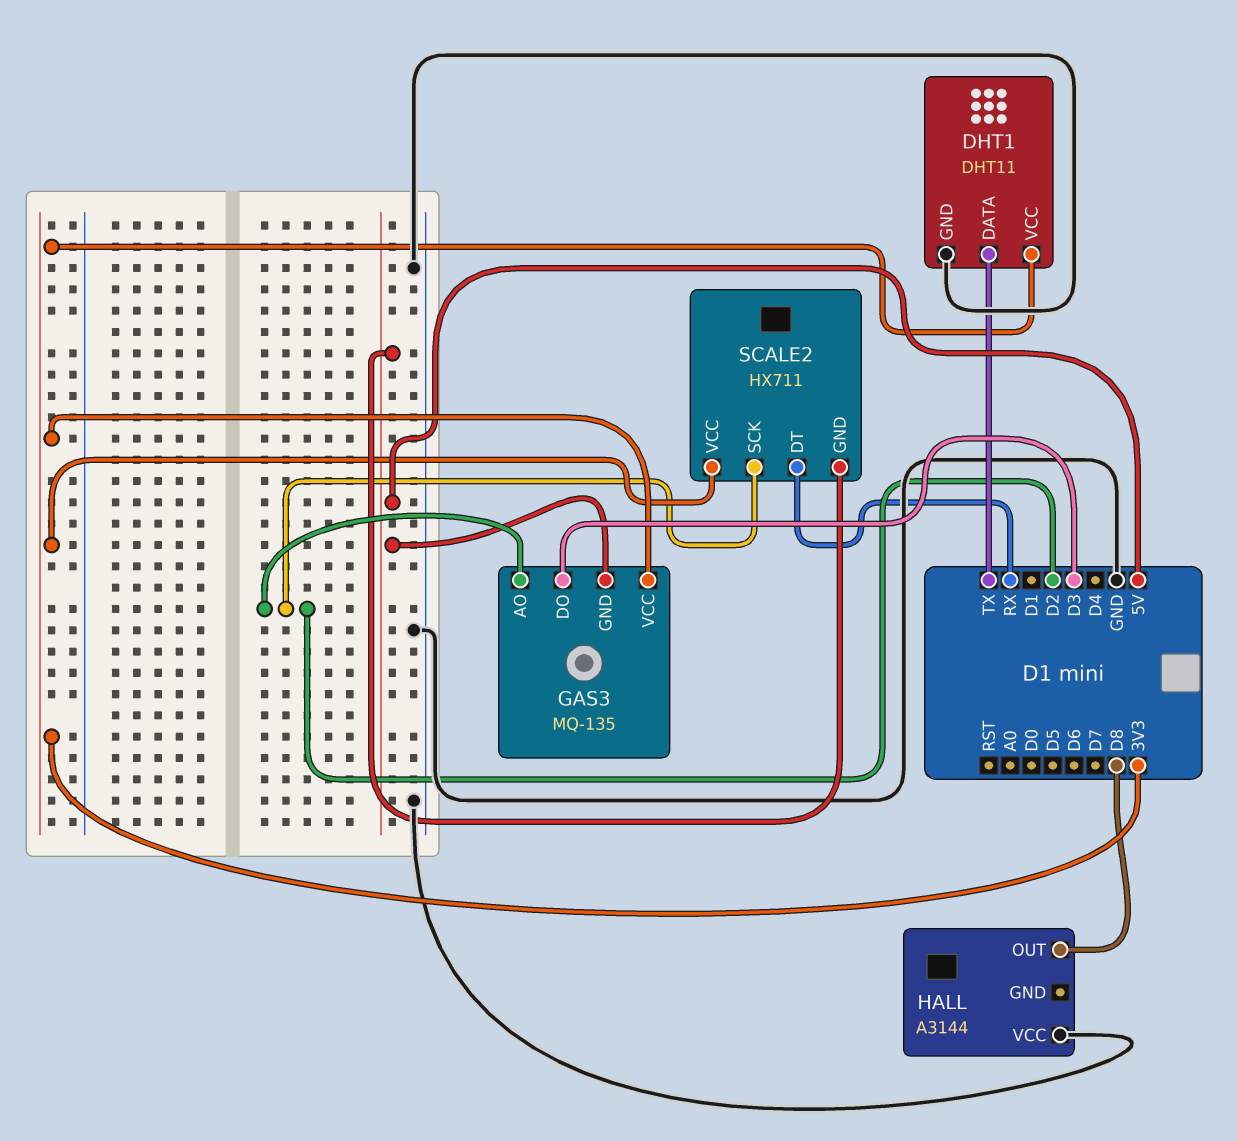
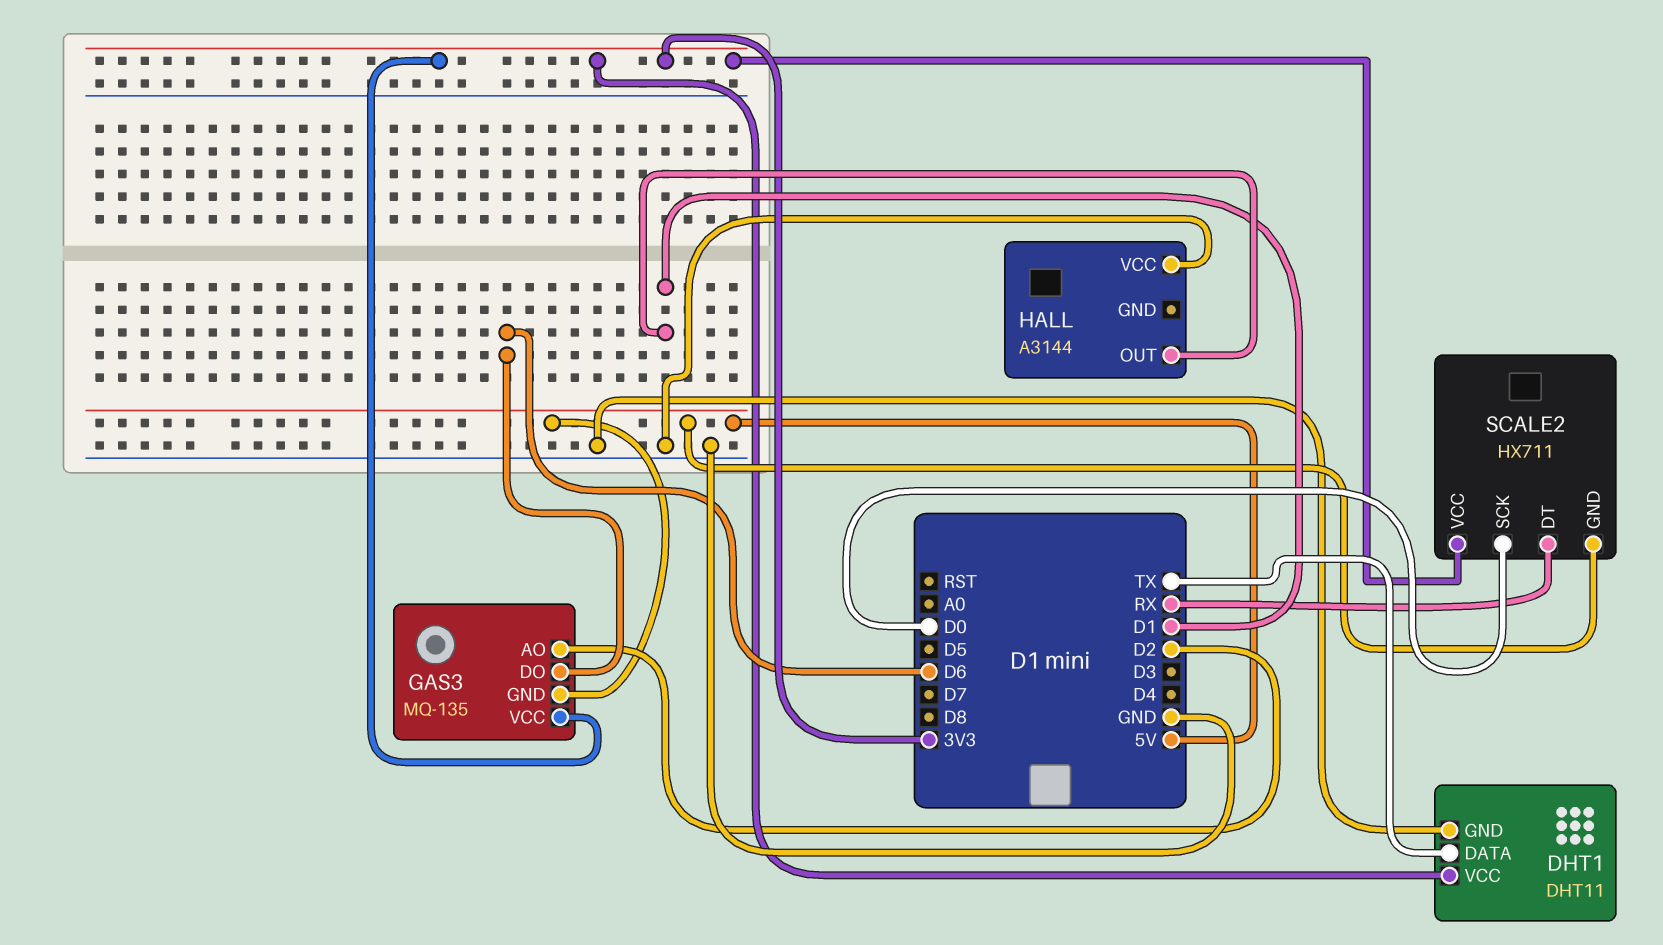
GAS3 pin DO: D3 -> D6
HALL pin OUT: D8 -> D1
SCALE2 pin SCK: D2 -> D0

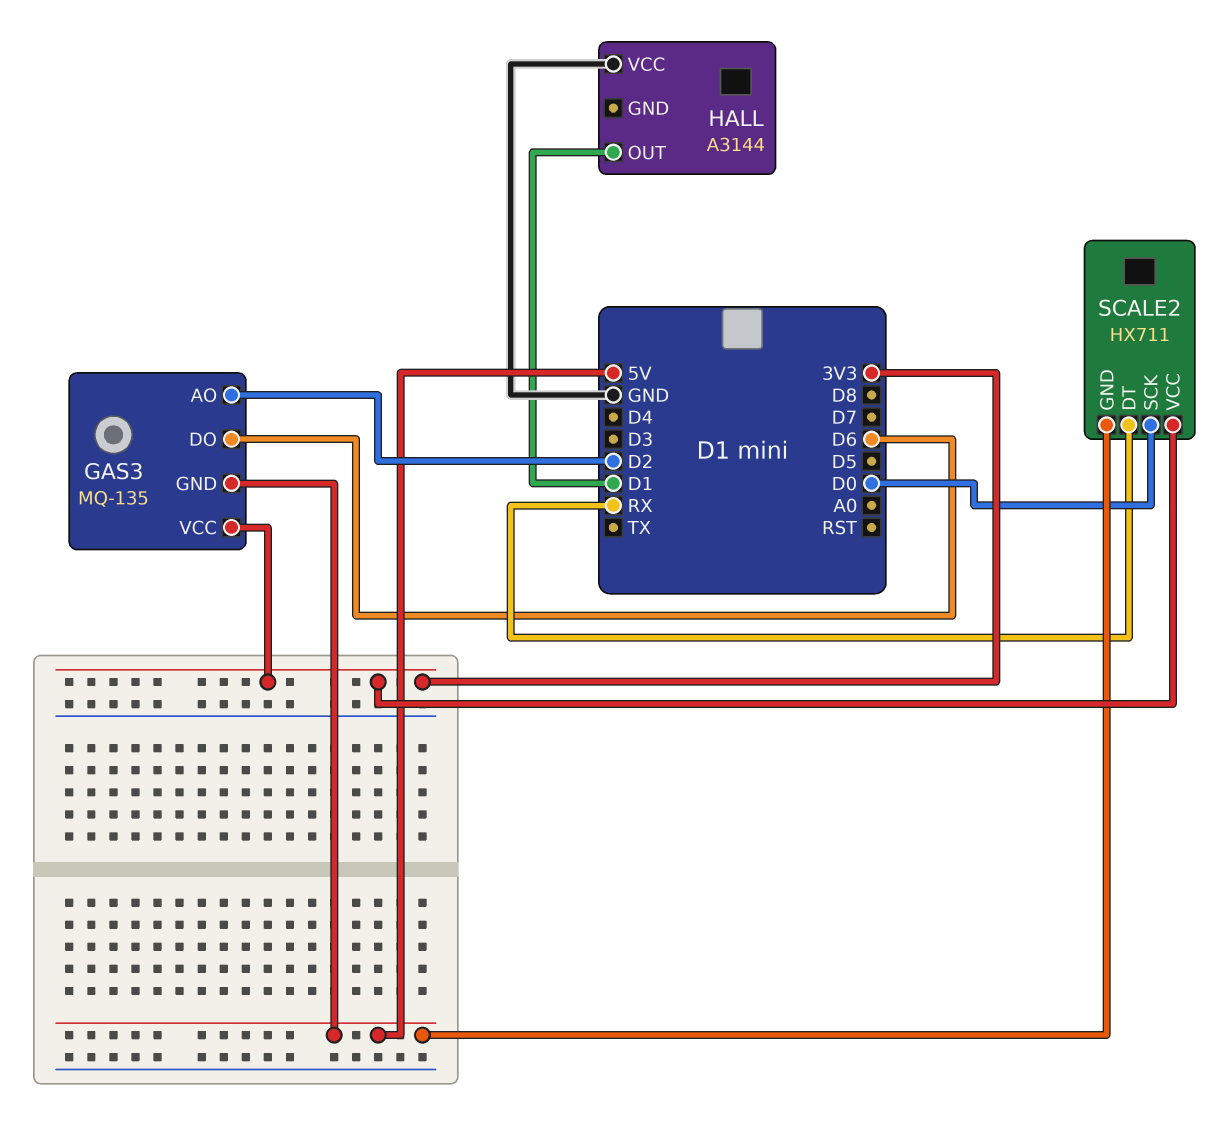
DHT1: DHT11 -> none
DHT1 pin DATA: TX -> none
DHT1 pin GND: GND -> none
DHT1 pin VCC: 3V3 -> none

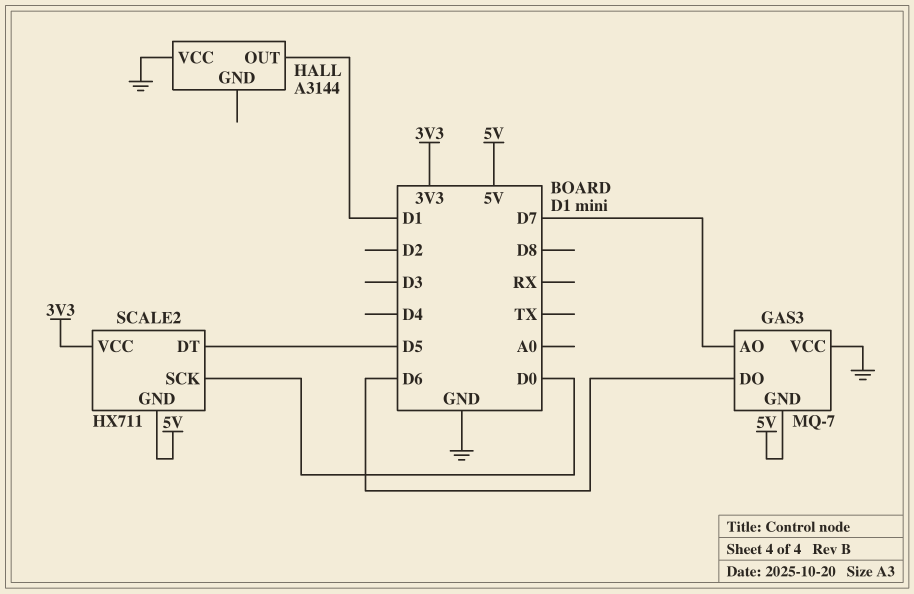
GAS3: MQ-135 -> MQ-7
GAS3 pin AO: D2 -> D7
GAS3 pin VCC: 3V3 -> GND
SCALE2 pin DT: RX -> D5

